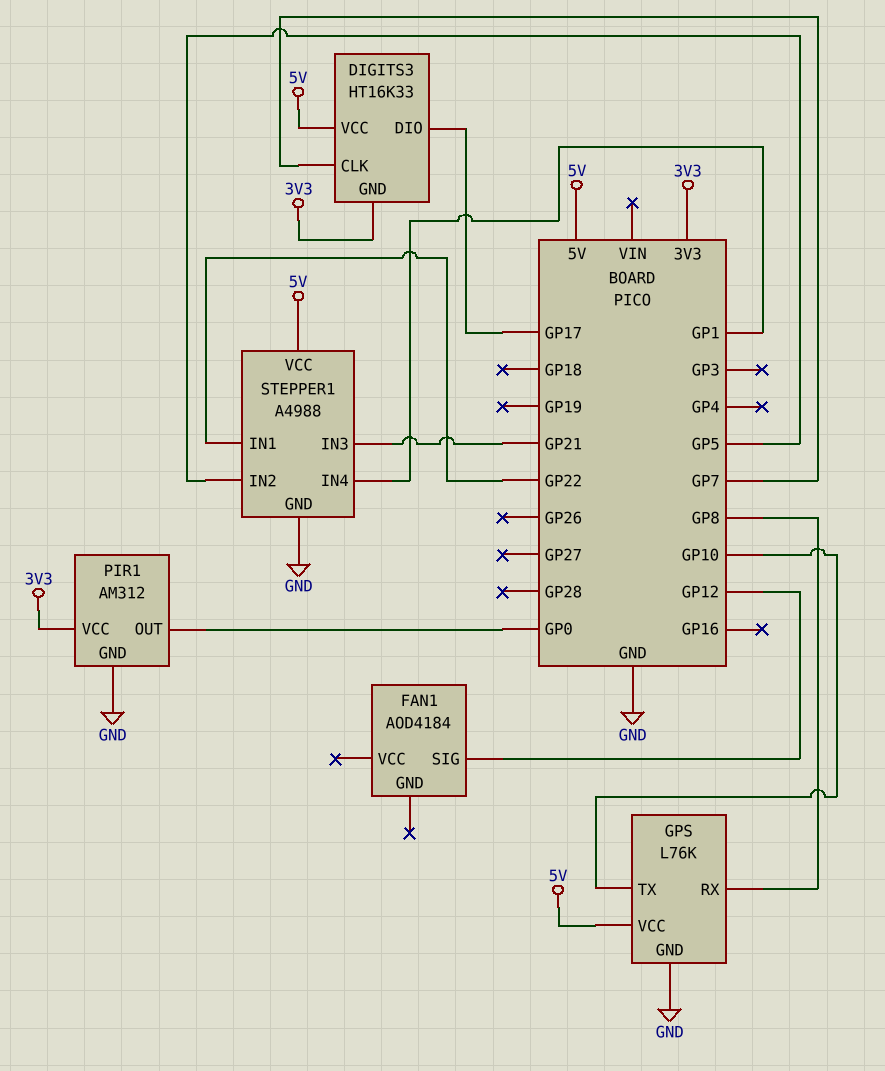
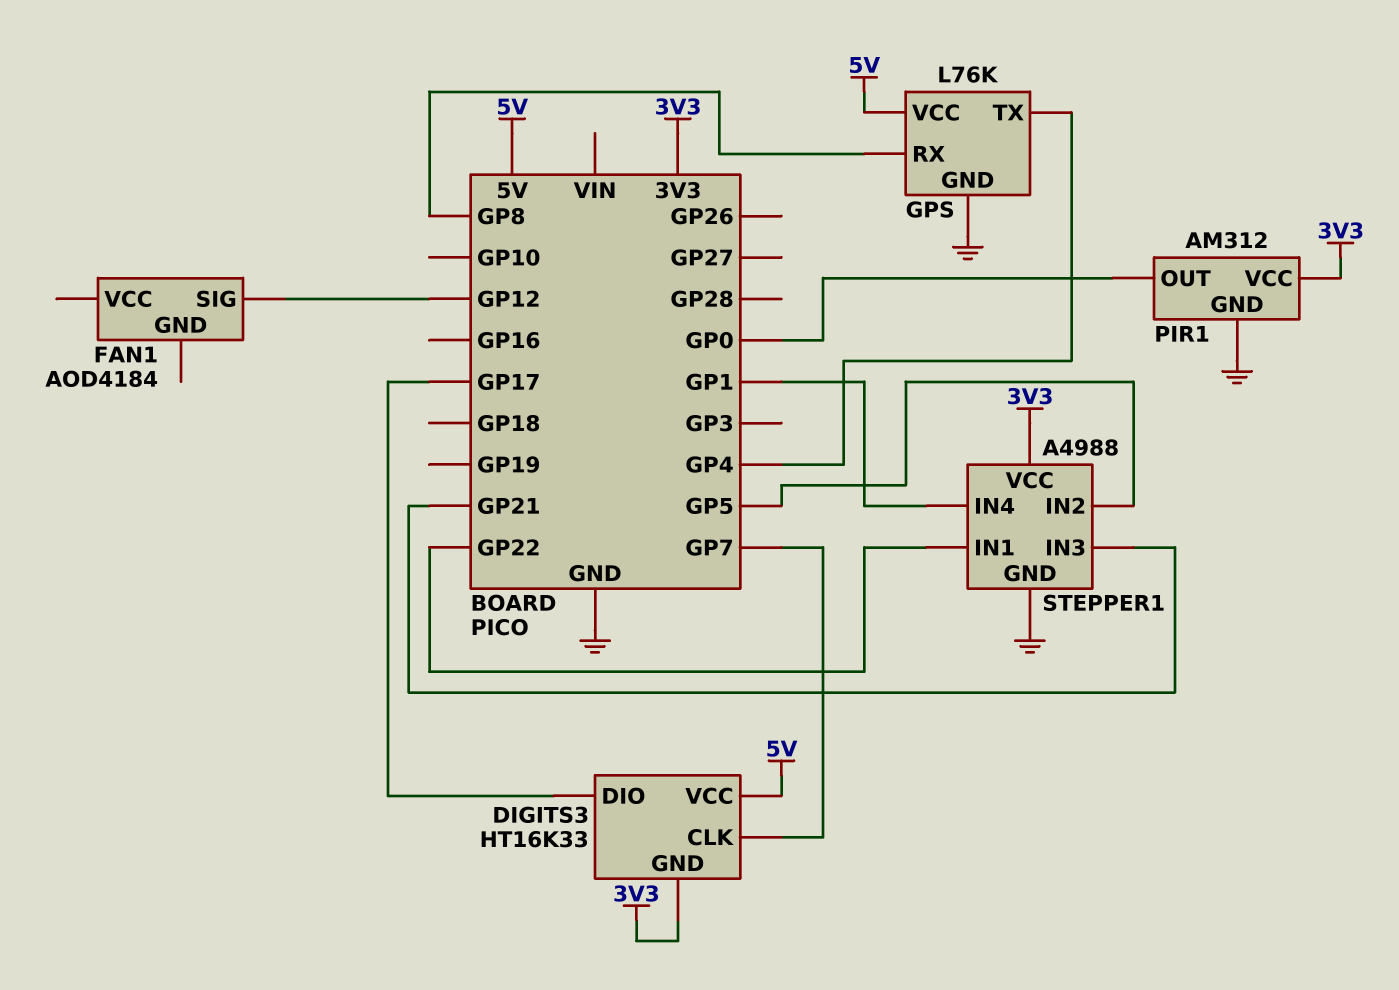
GPS pin TX: GP10 -> GP4
STEPPER1 pin VCC: 5V -> 3V3

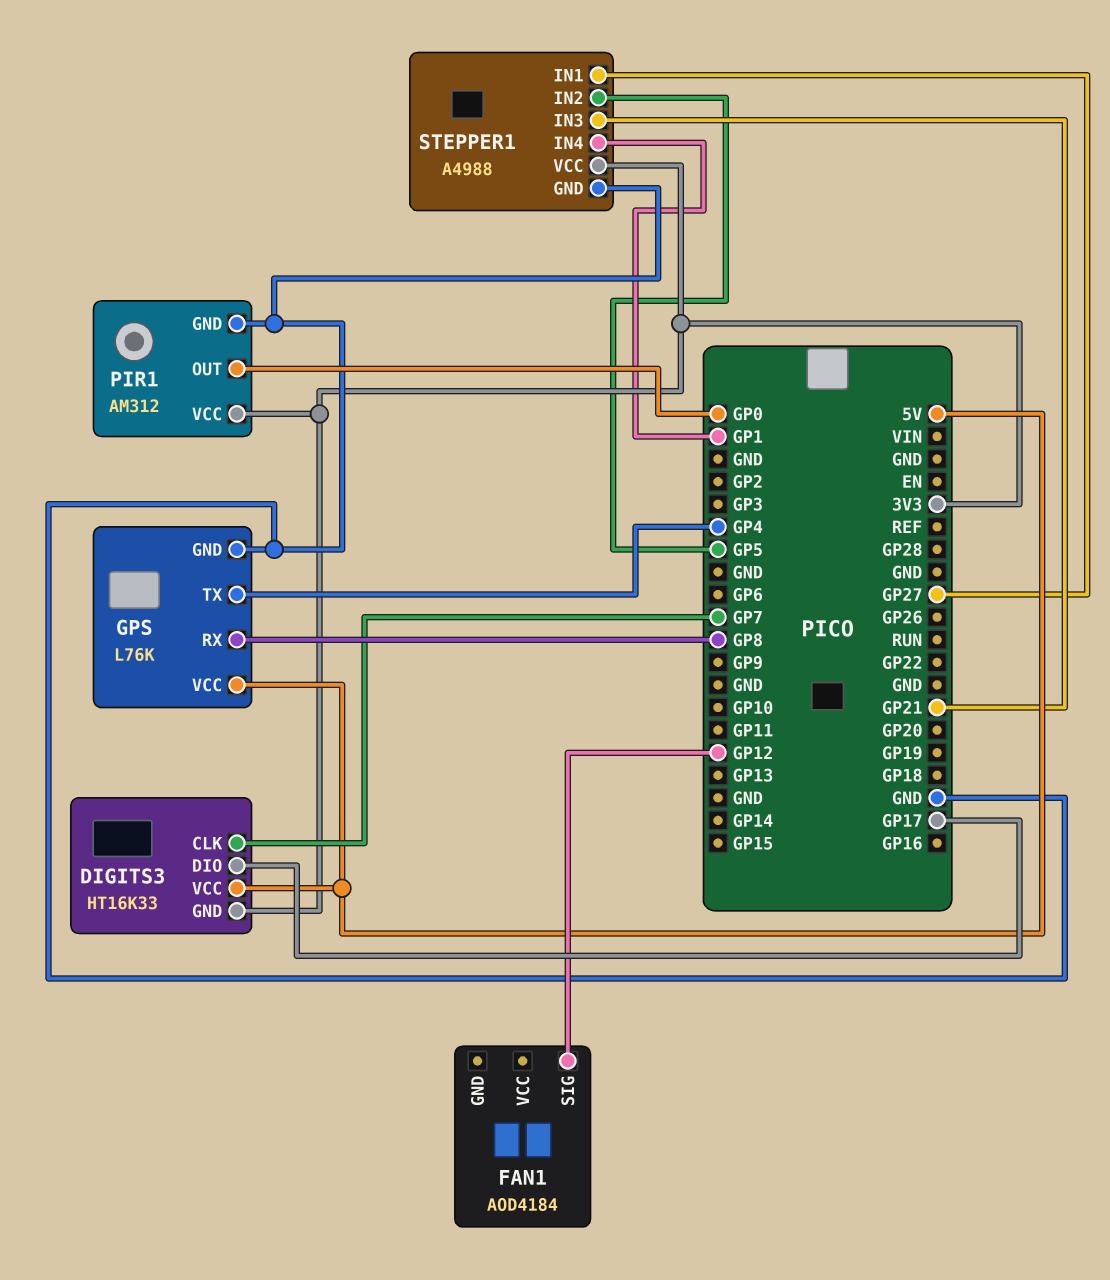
STEPPER1 pin IN1: GP22 -> GP27

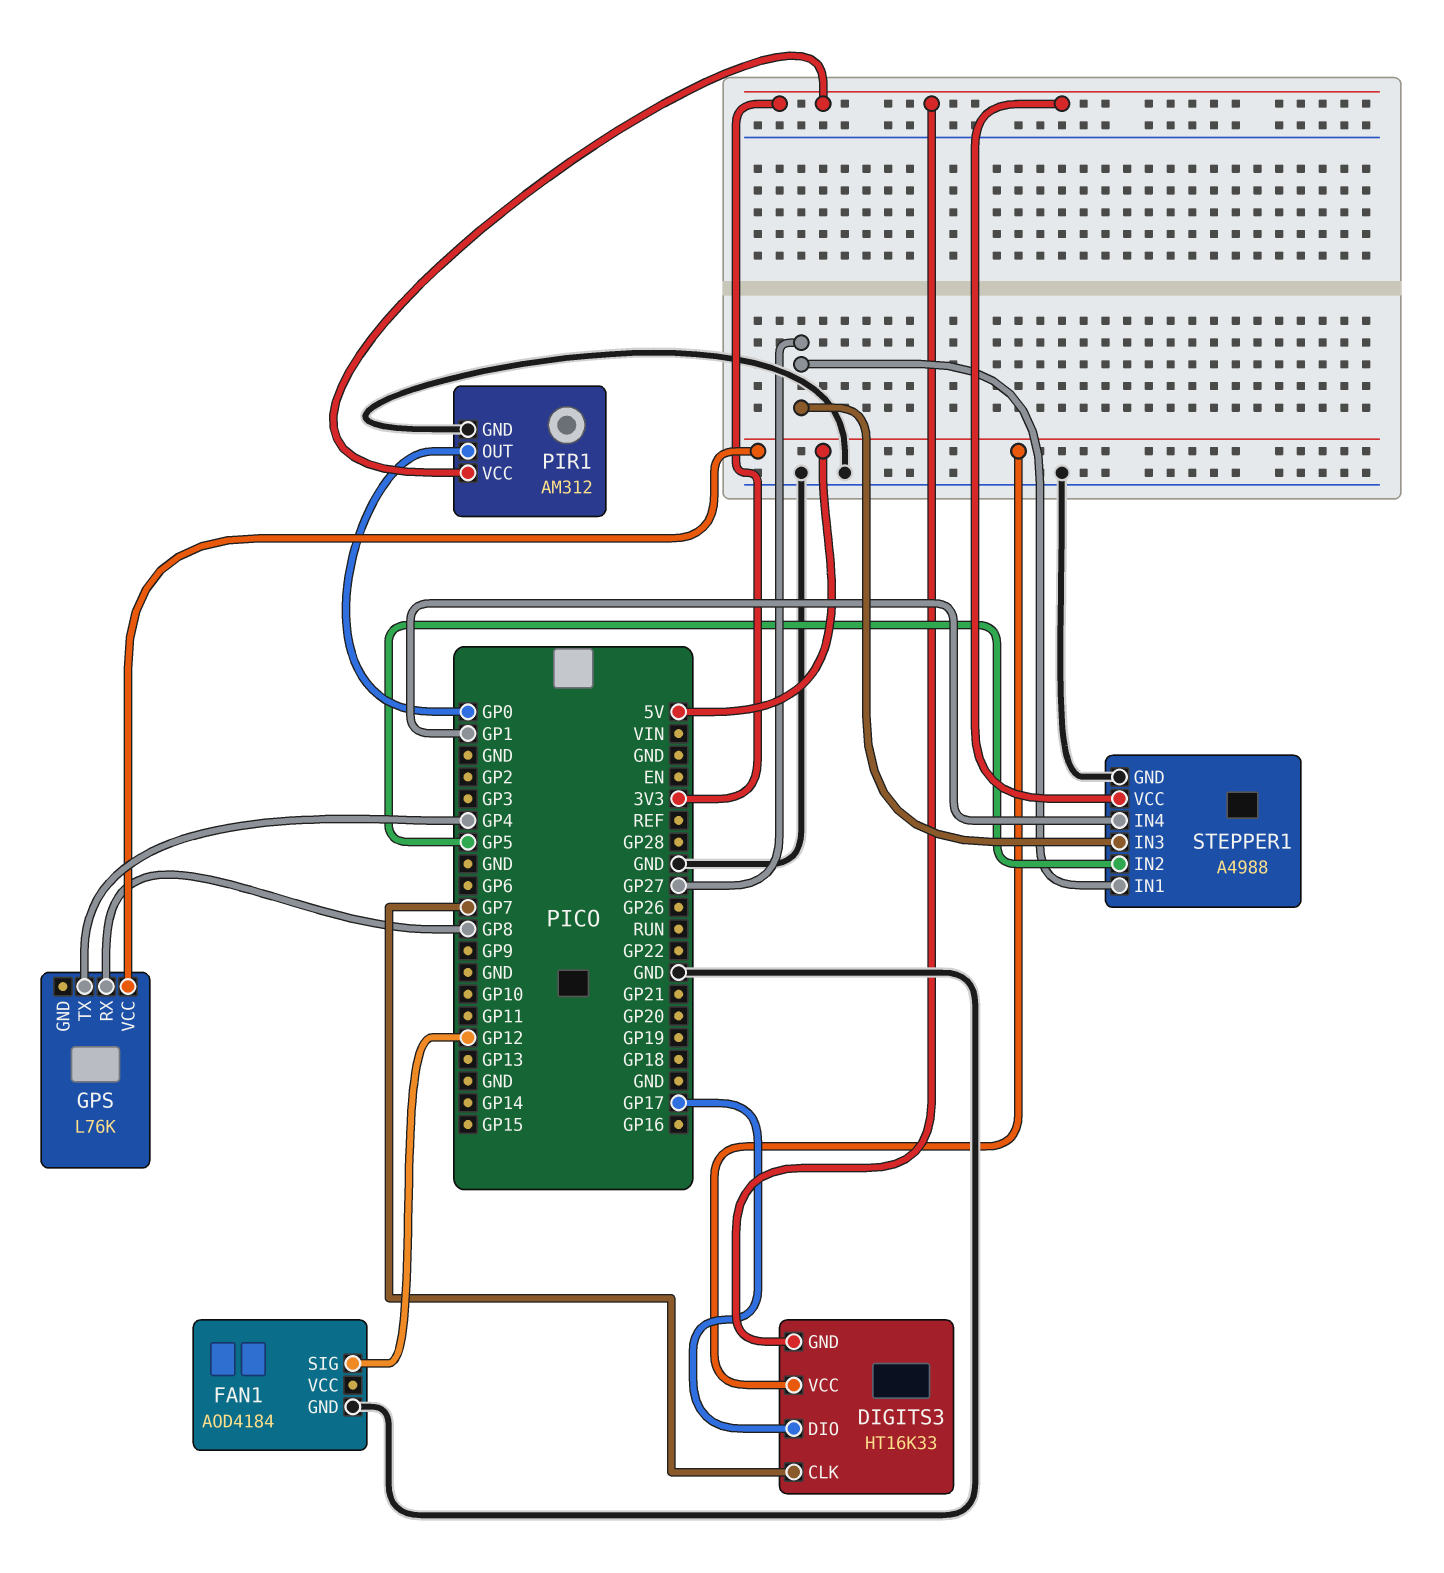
FAN1 pin GND: none -> GND
GPS pin GND: GND -> none
STEPPER1 pin IN3: GP21 -> GP27

